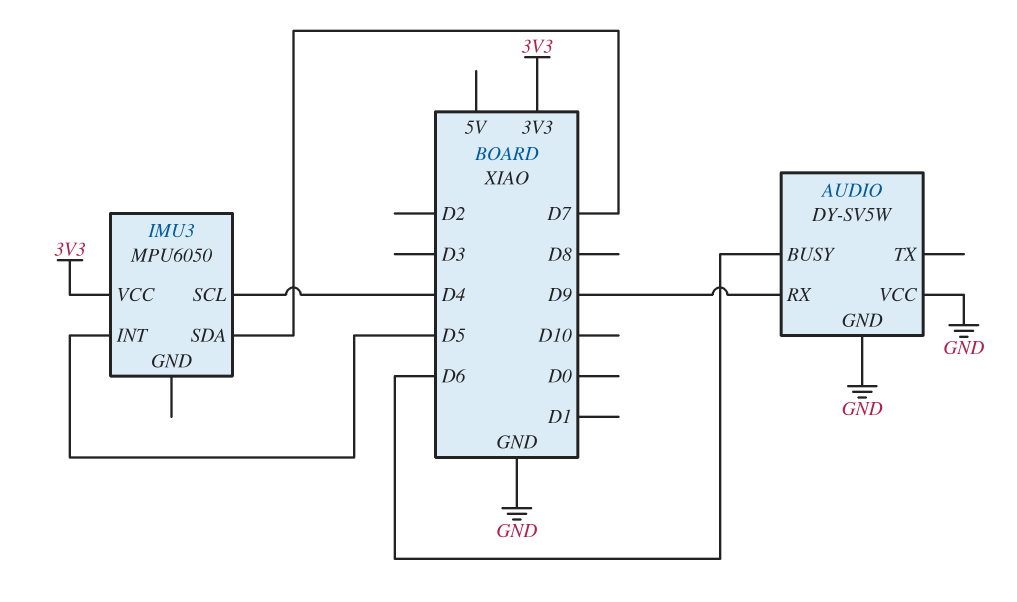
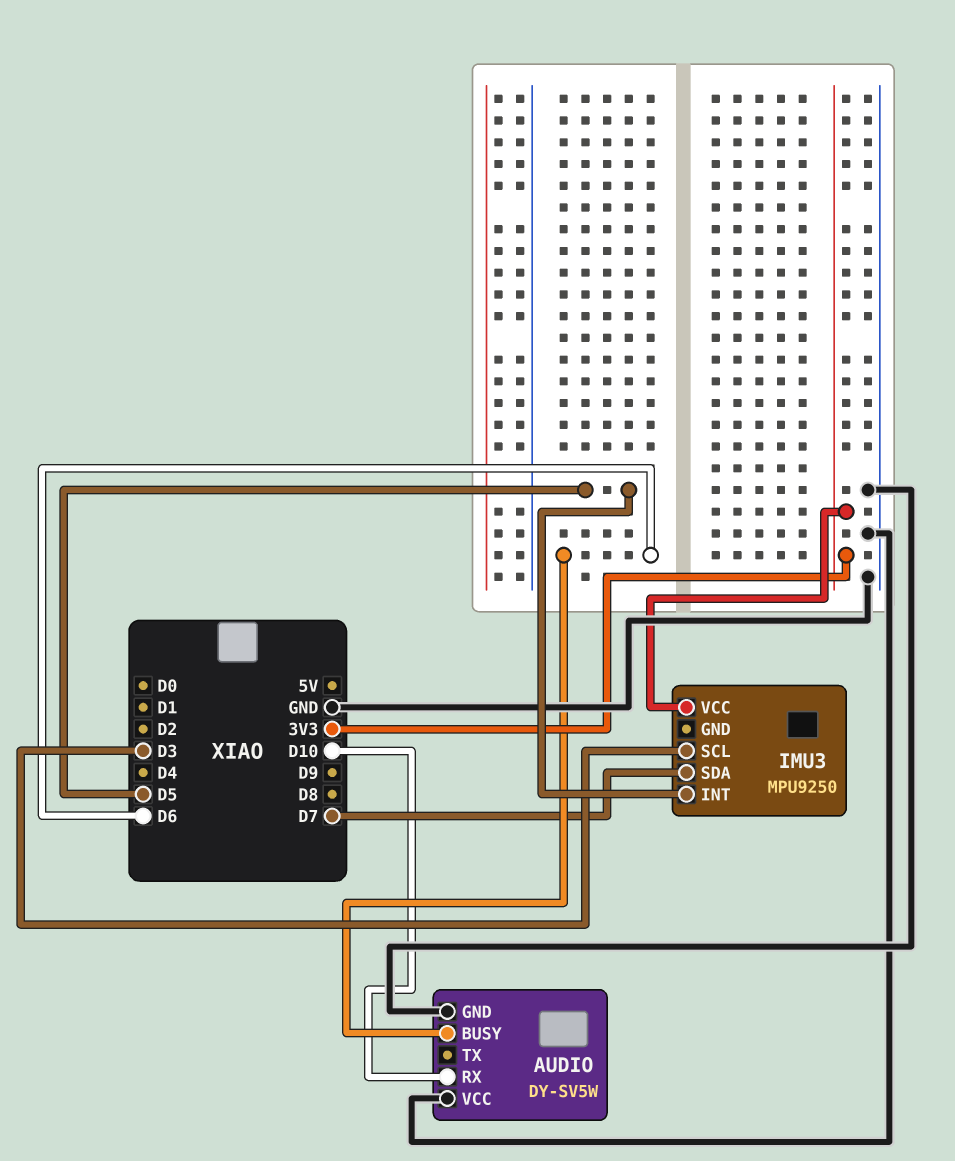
AUDIO pin RX: D9 -> D10
IMU3: MPU6050 -> MPU9250
IMU3 pin SCL: D4 -> D3

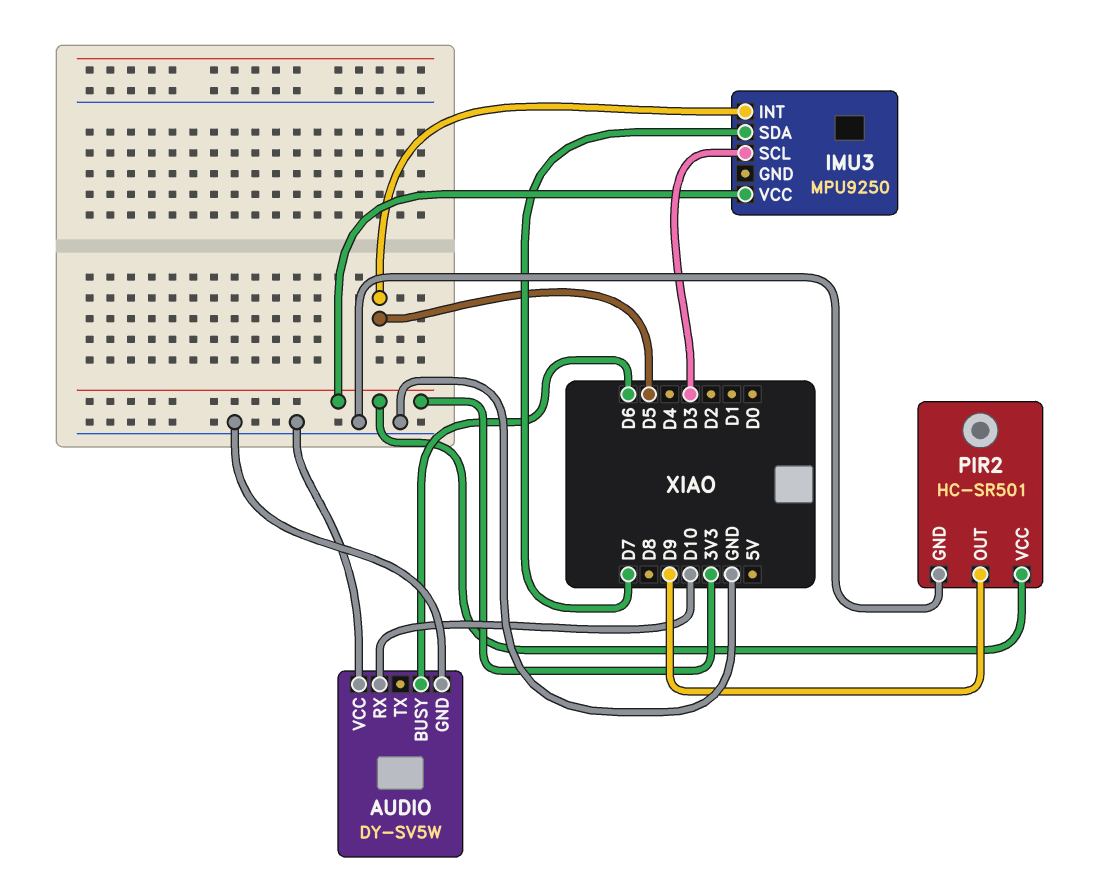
PIR2: none -> HC-SR501
PIR2 pin GND: none -> GND
PIR2 pin OUT: none -> D9
PIR2 pin VCC: none -> 3V3

